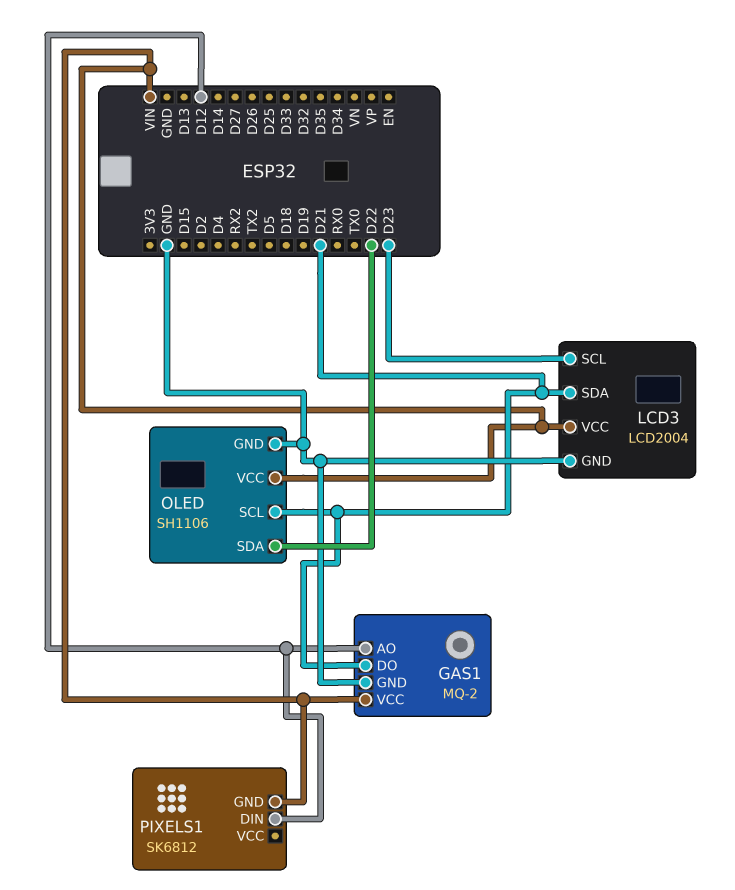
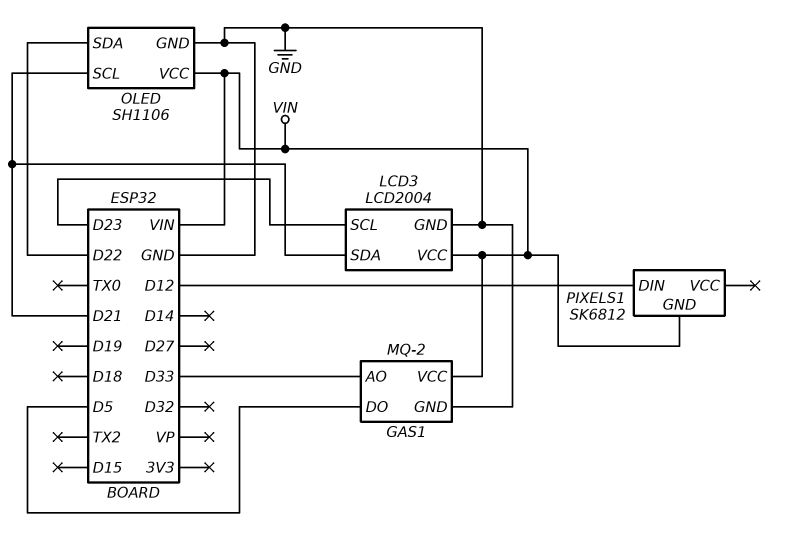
GAS1 pin AO: D12 -> D33
GAS1 pin DO: D21 -> D5

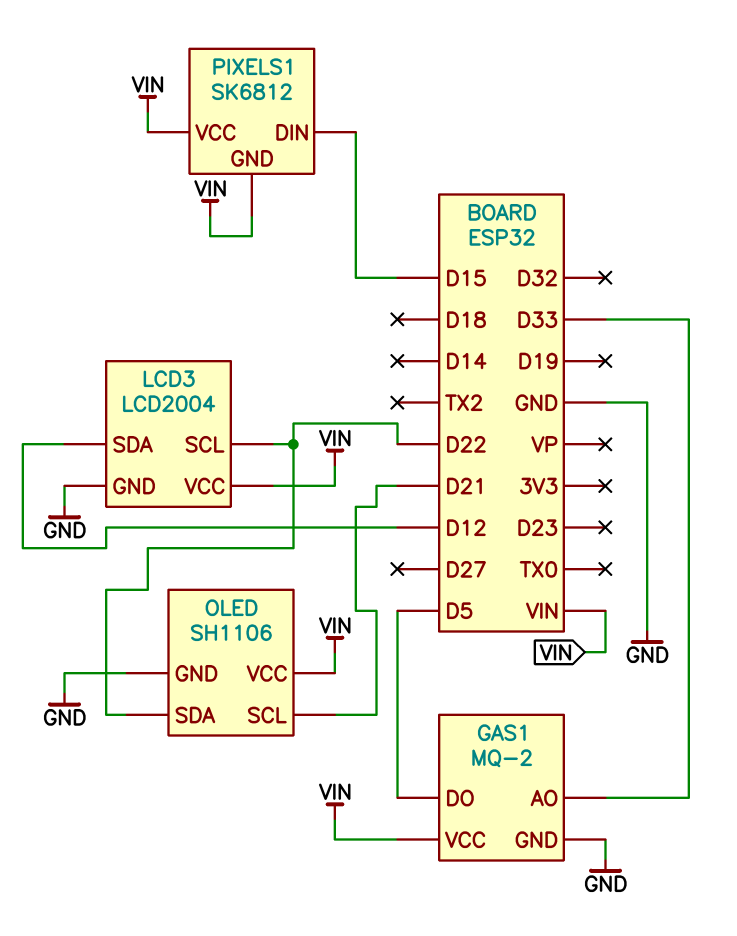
LCD3 pin SCL: D23 -> D22
LCD3 pin SDA: D21 -> D12
PIXELS1 pin DIN: D12 -> D15
PIXELS1 pin VCC: none -> VIN

